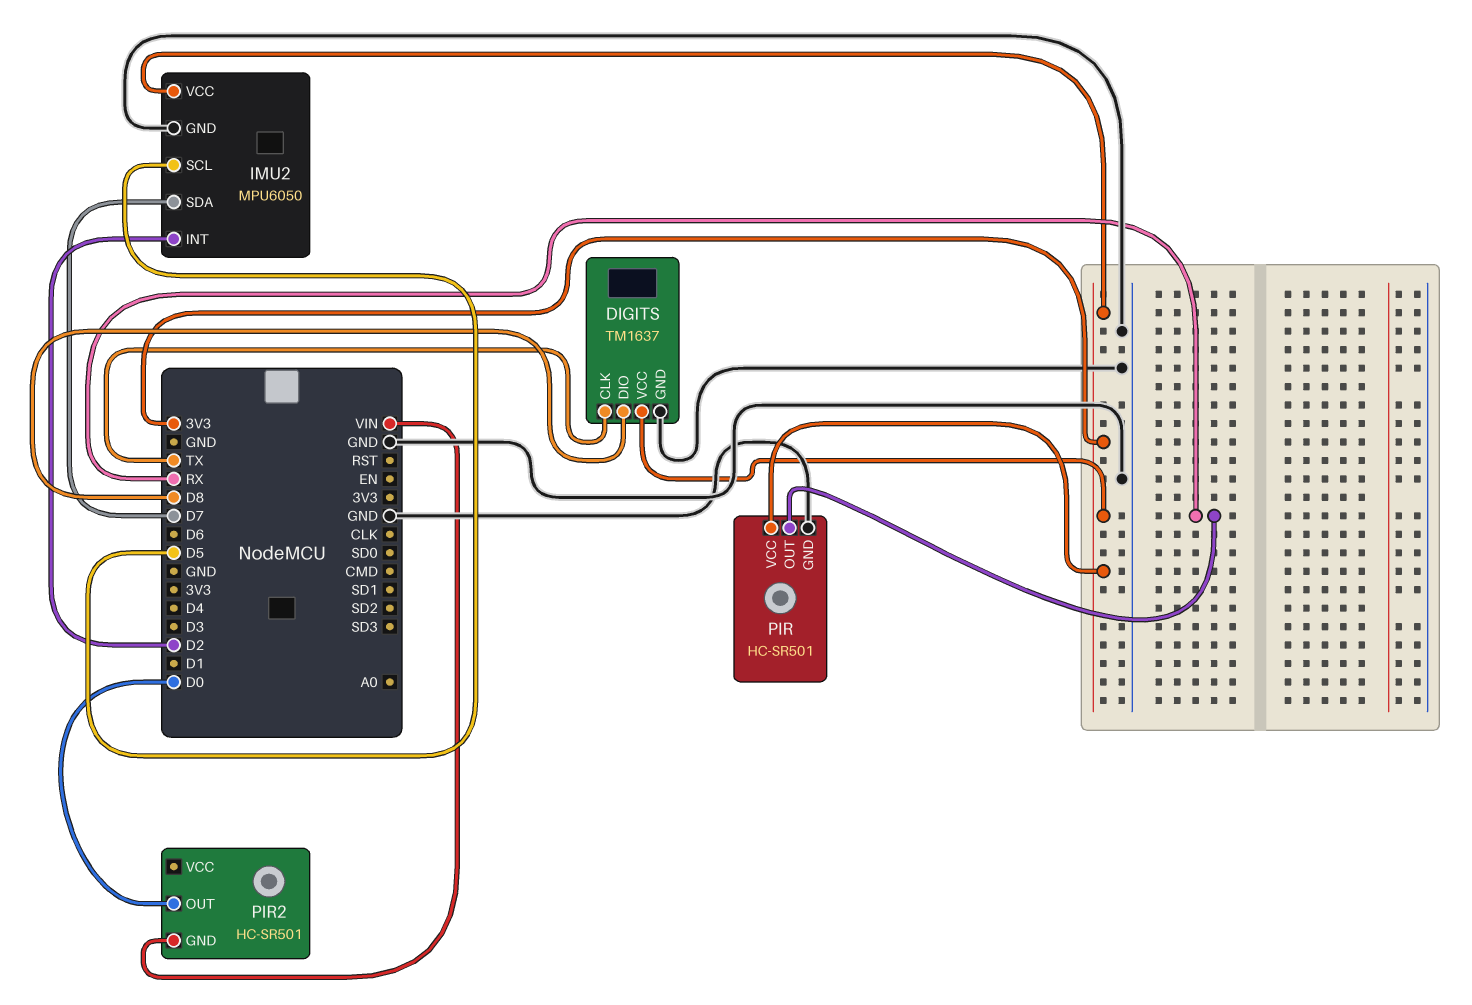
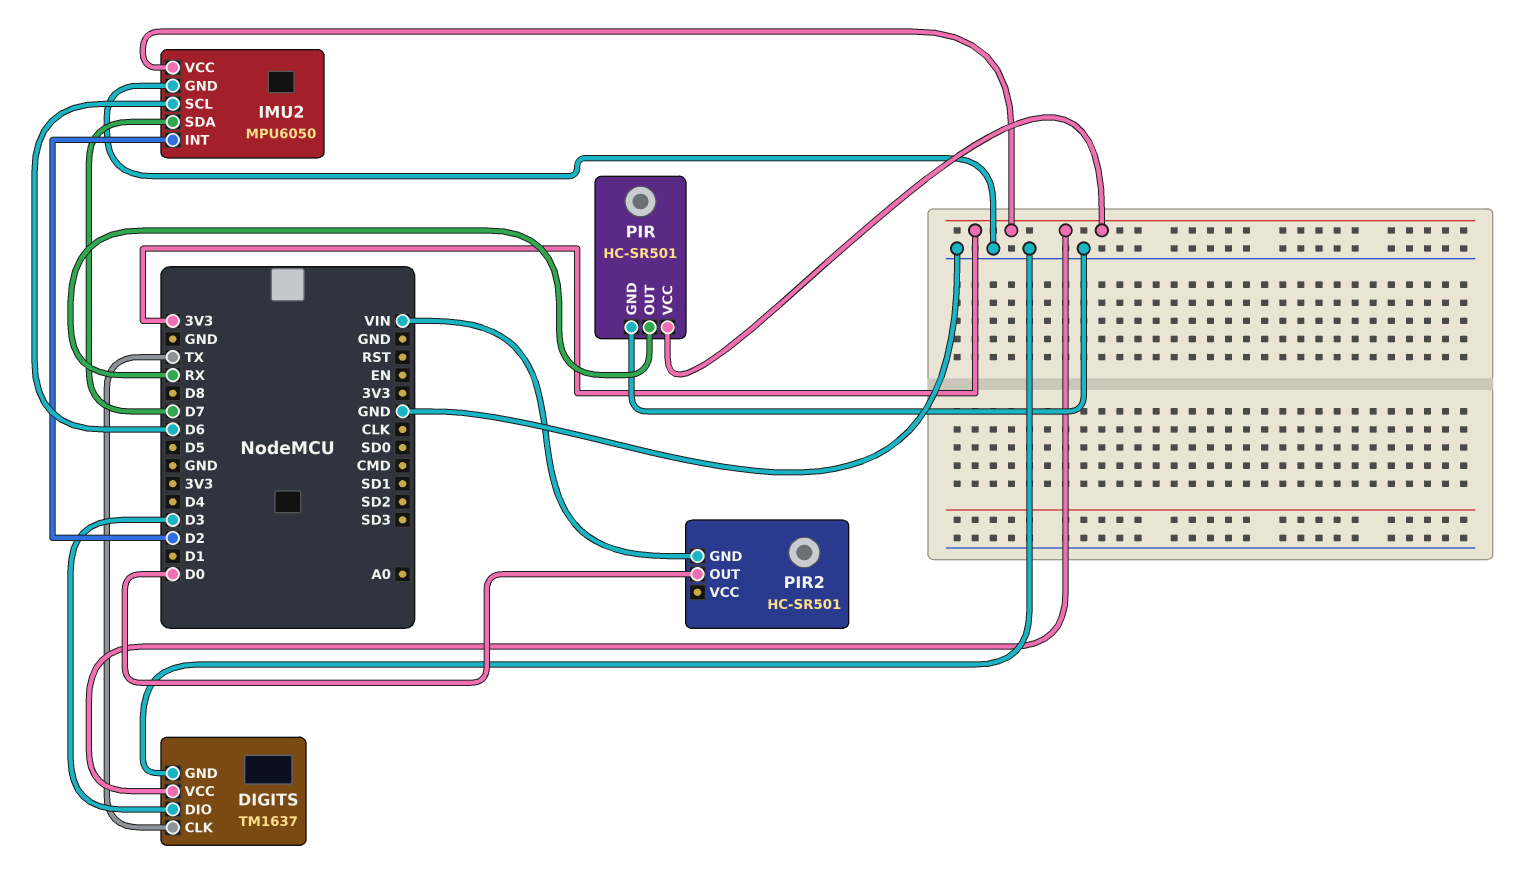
DIGITS pin DIO: D8 -> D3
IMU2 pin SCL: D5 -> D6

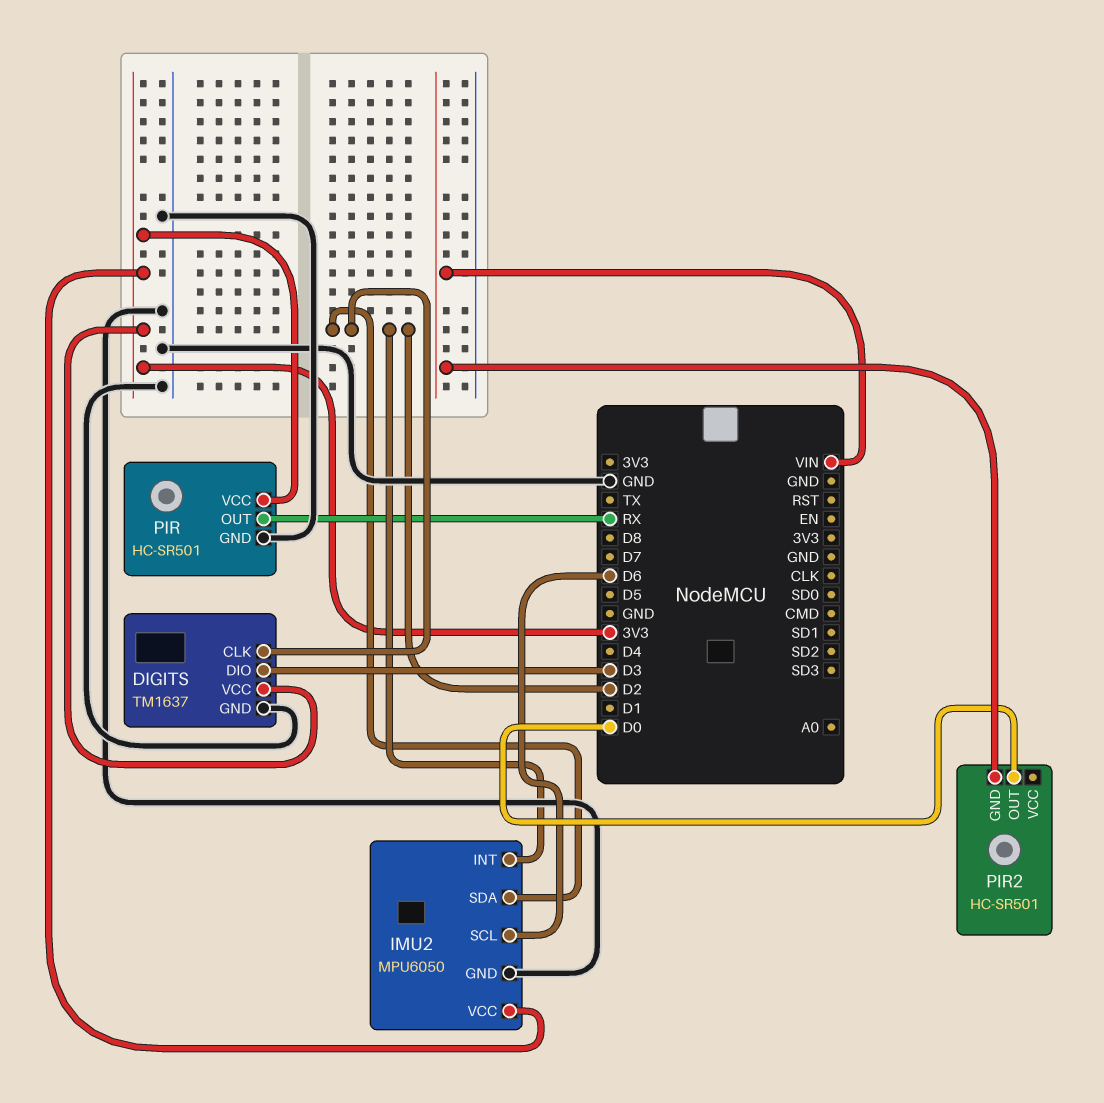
DIGITS pin CLK: TX -> D2
IMU2 pin SDA: D7 -> D2

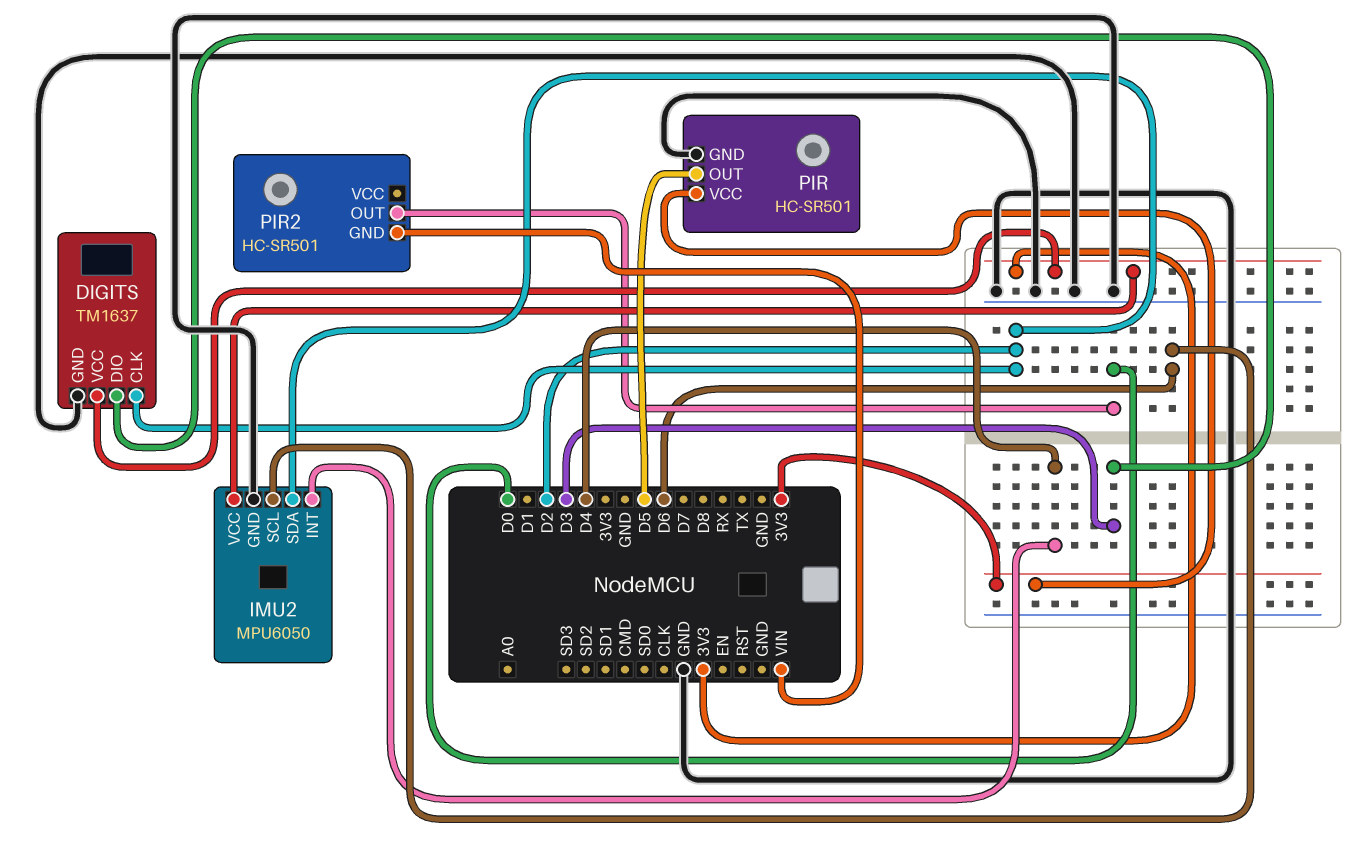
IMU2 pin INT: D2 -> D4
PIR pin OUT: RX -> D5

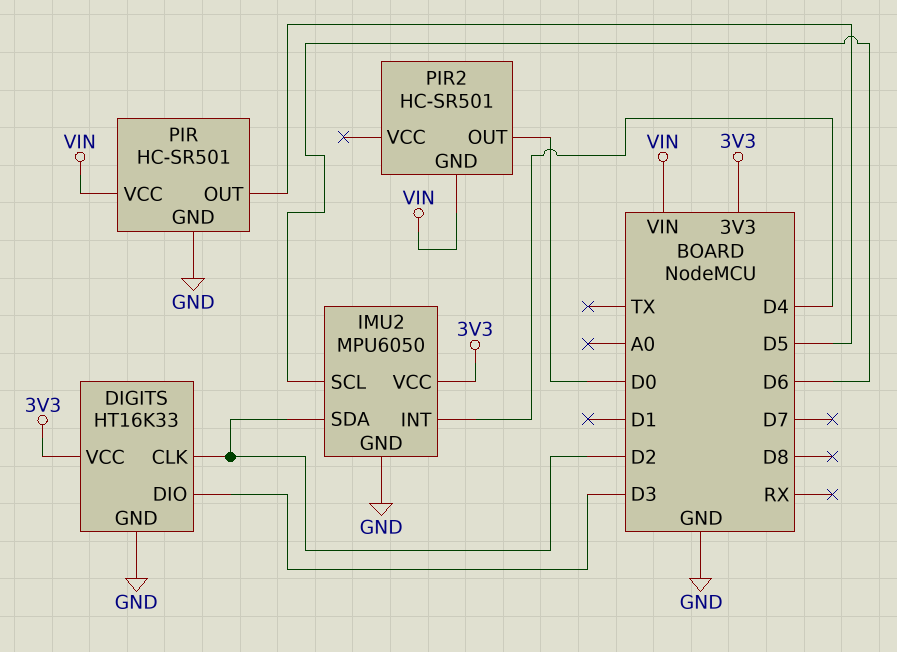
DIGITS: TM1637 -> HT16K33
PIR pin VCC: 3V3 -> VIN

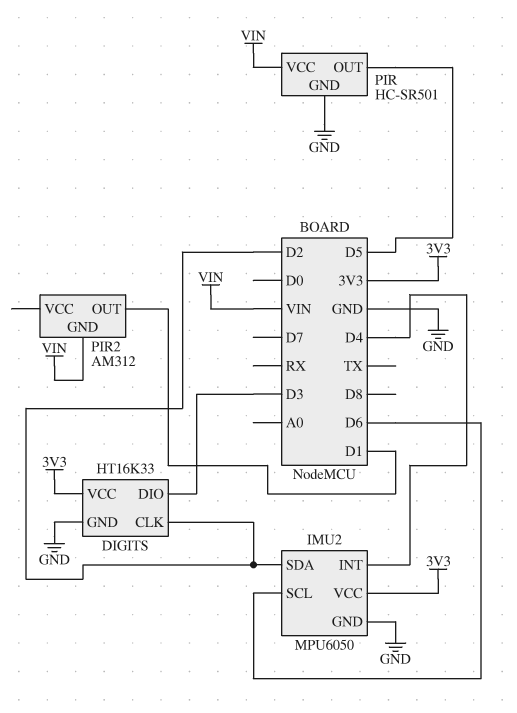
PIR2: HC-SR501 -> AM312
PIR2 pin OUT: D0 -> D1

